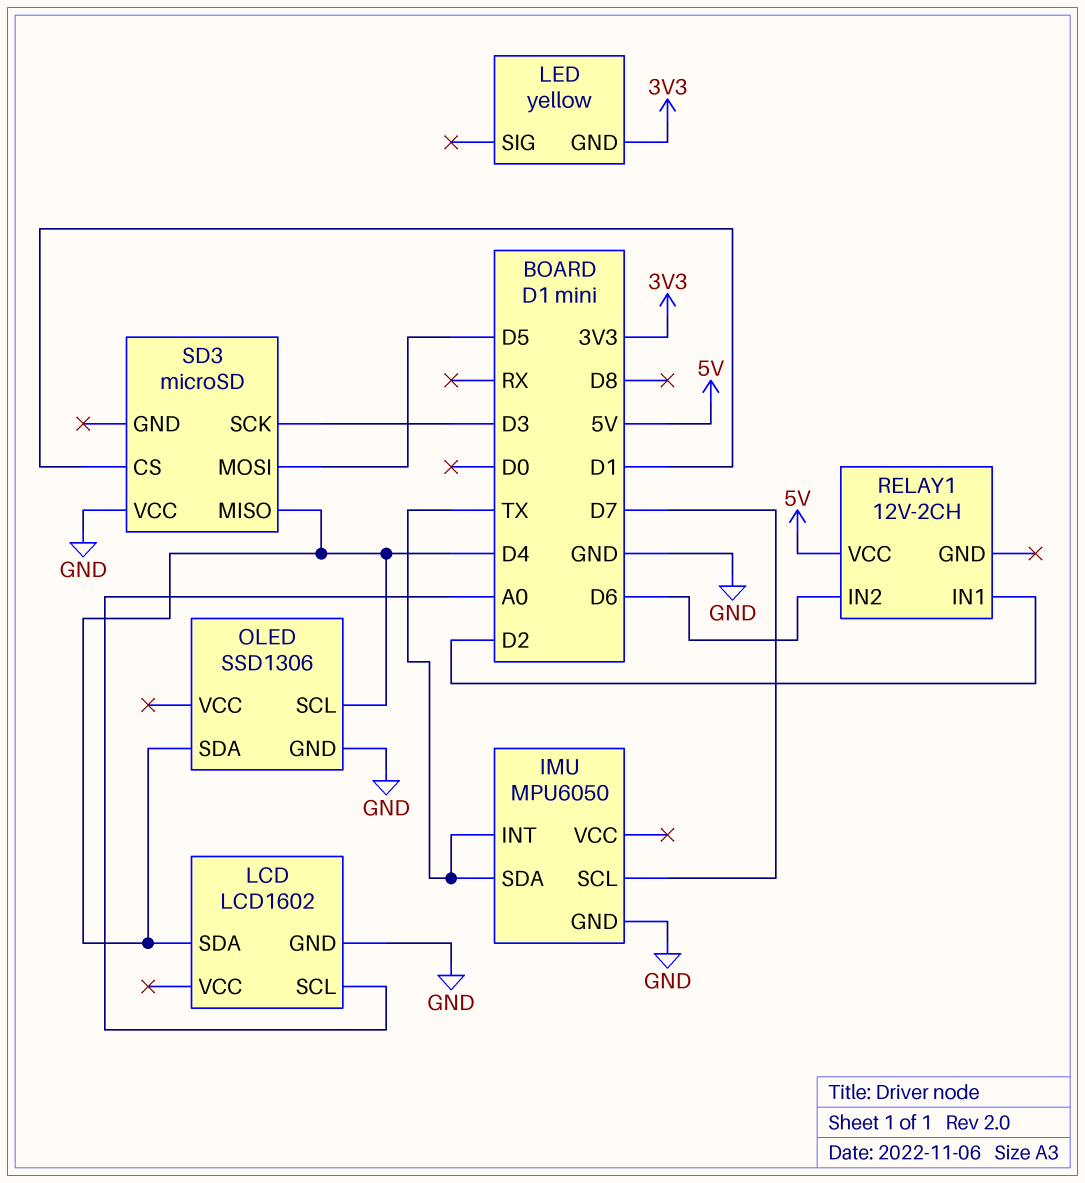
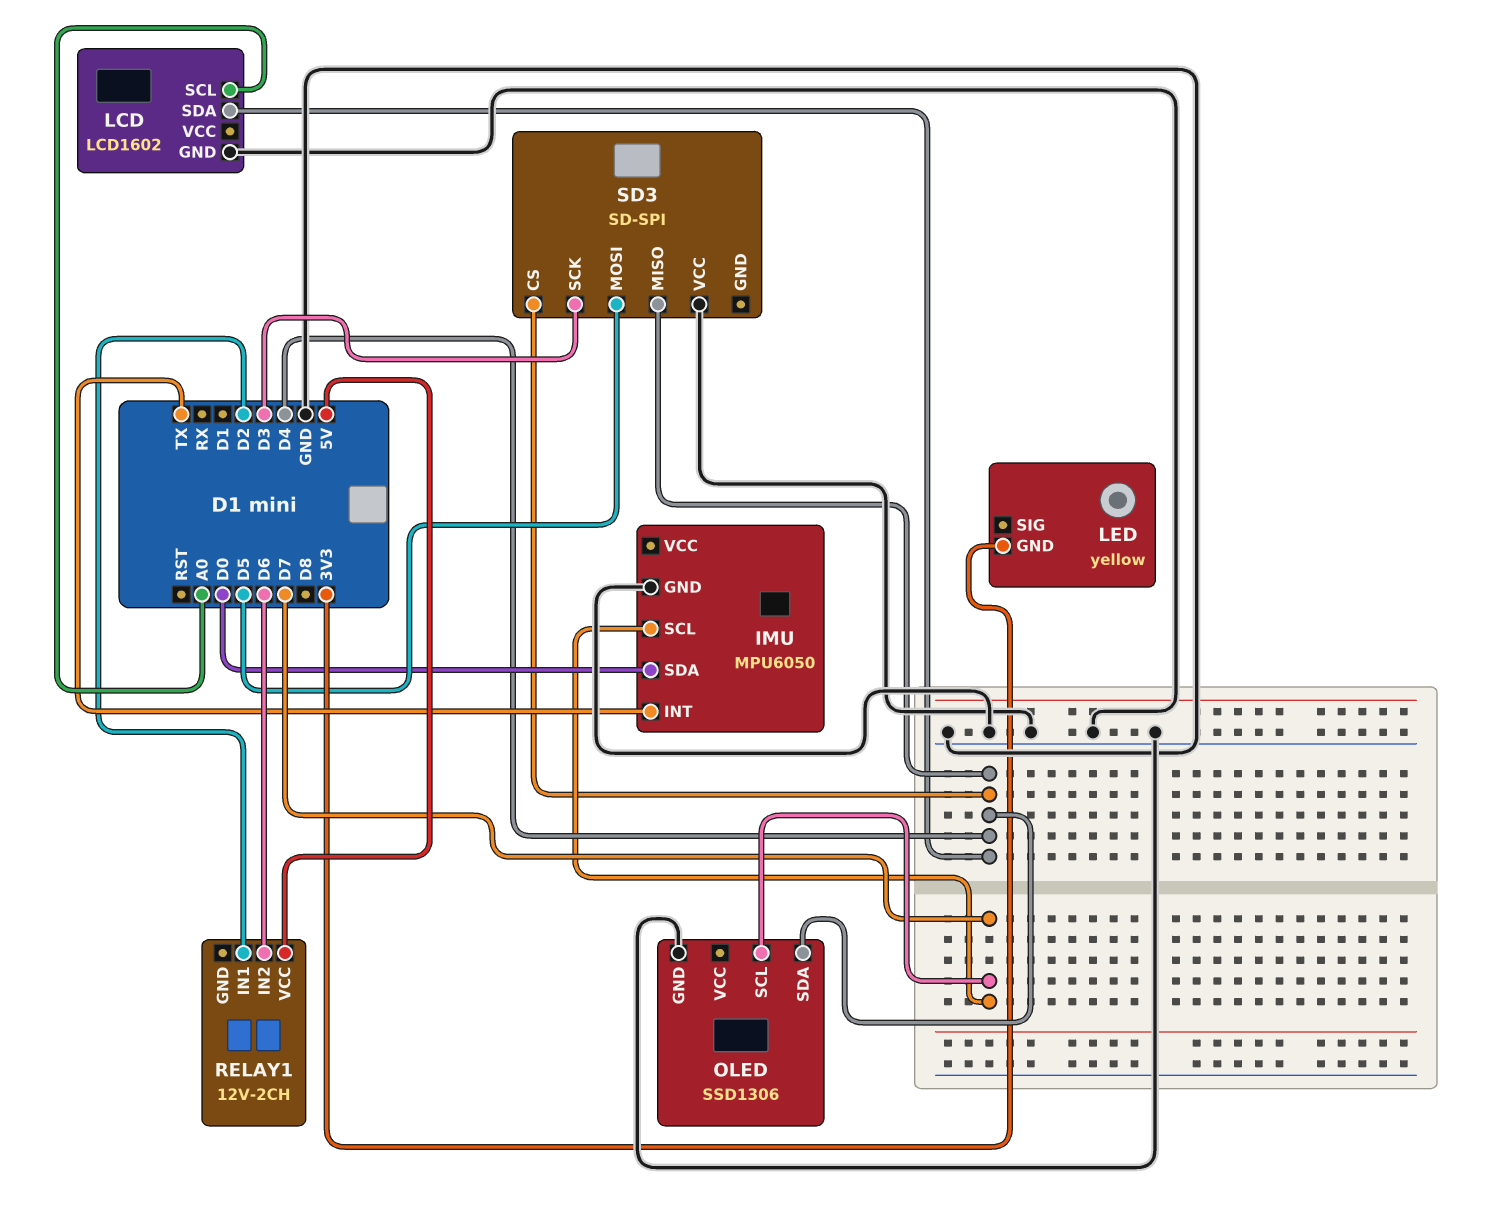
IMU pin SDA: TX -> D0
OLED pin SCL: D4 -> D7
SD3: microSD -> SD-SPI
SD3 pin CS: D1 -> D4

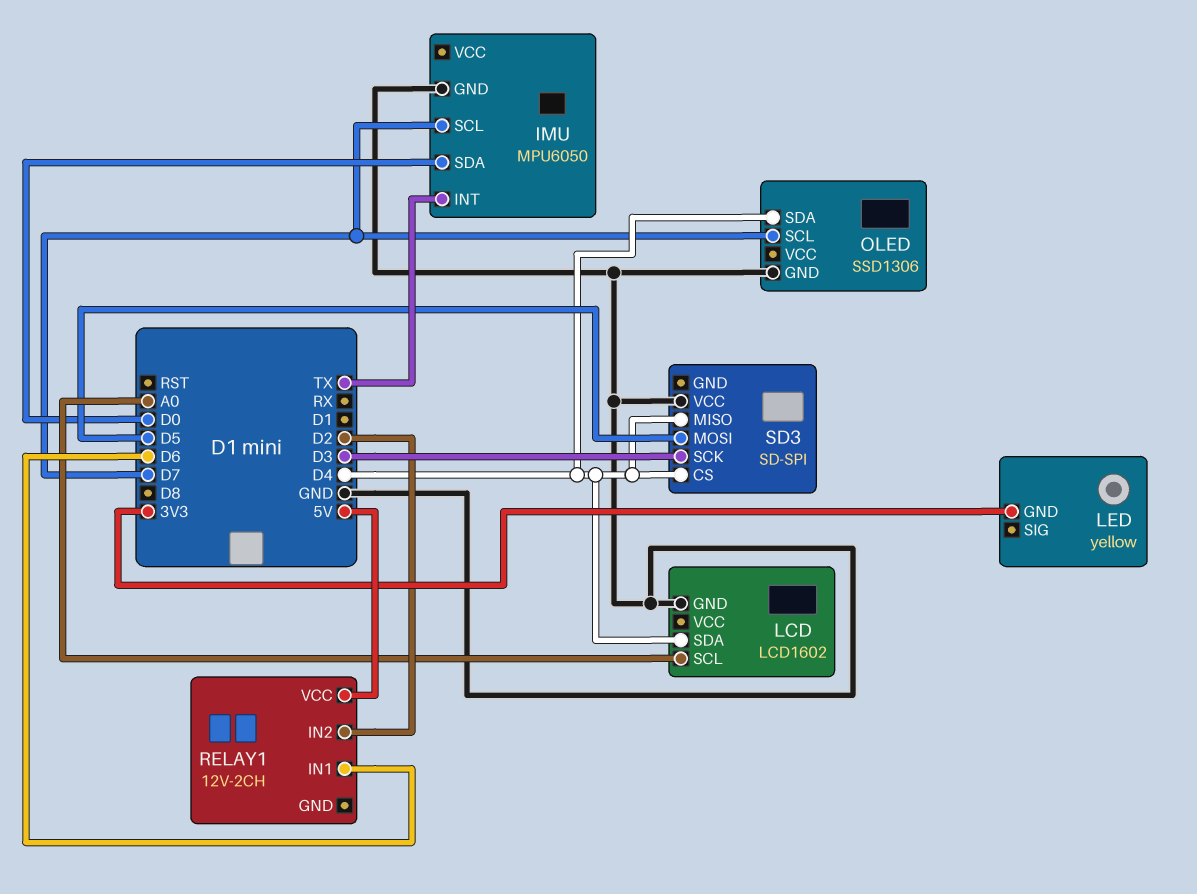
RELAY1 pin IN1: D2 -> D6
RELAY1 pin IN2: D6 -> D2

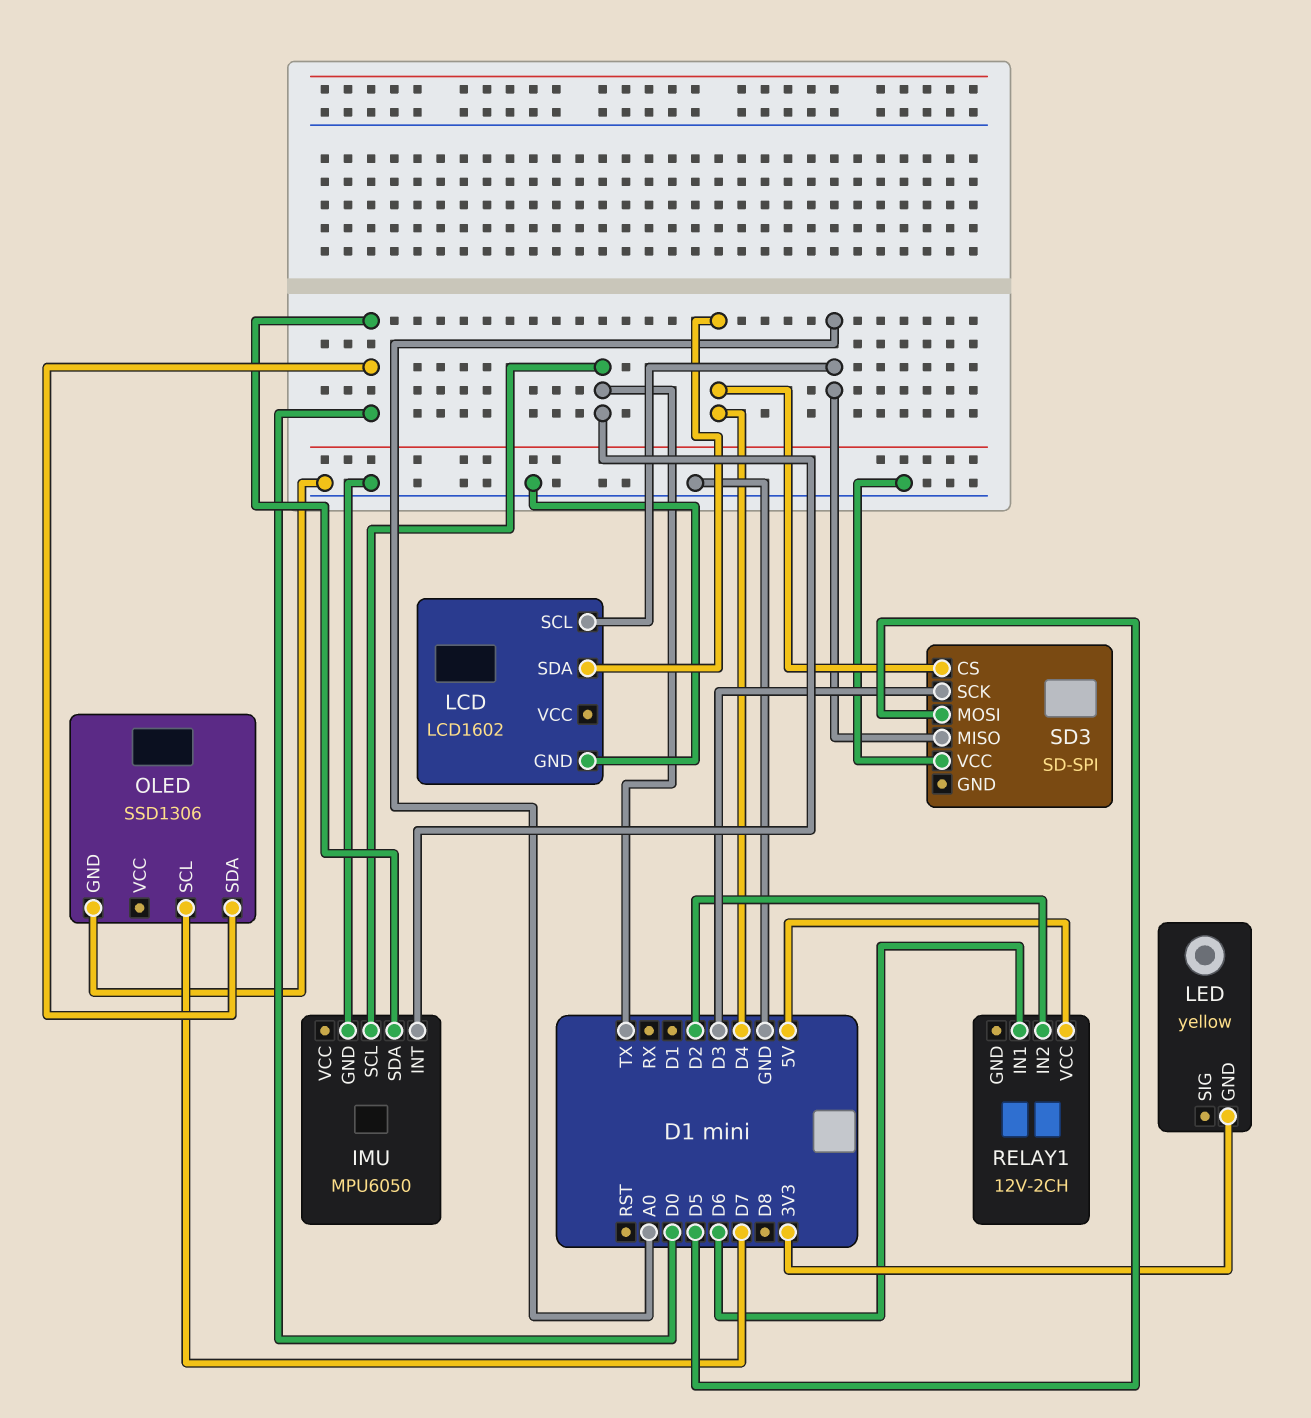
IMU pin SCL: D7 -> TX
OLED pin SDA: D4 -> D0
SD3 pin MISO: D4 -> A0

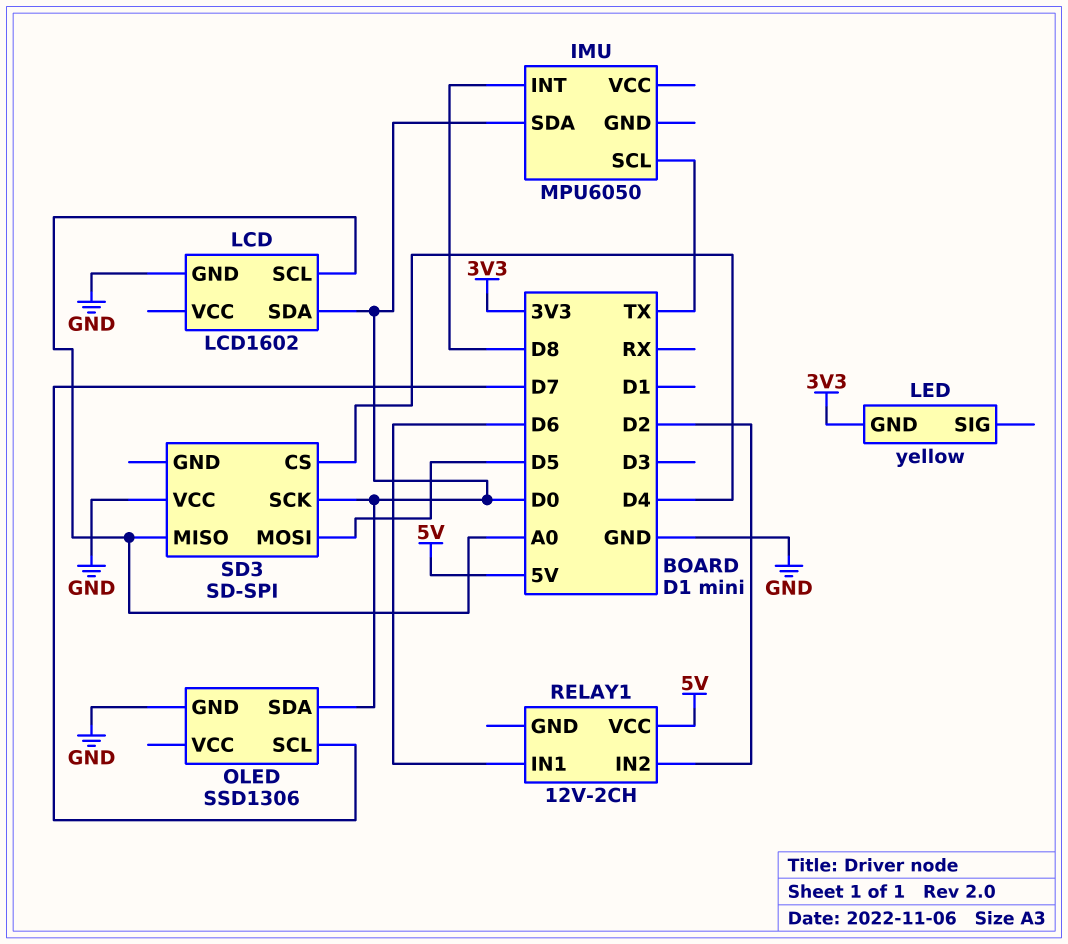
IMU pin GND: GND -> none
IMU pin INT: TX -> D8
LCD pin SDA: D4 -> D0
SD3 pin SCK: D3 -> D0

